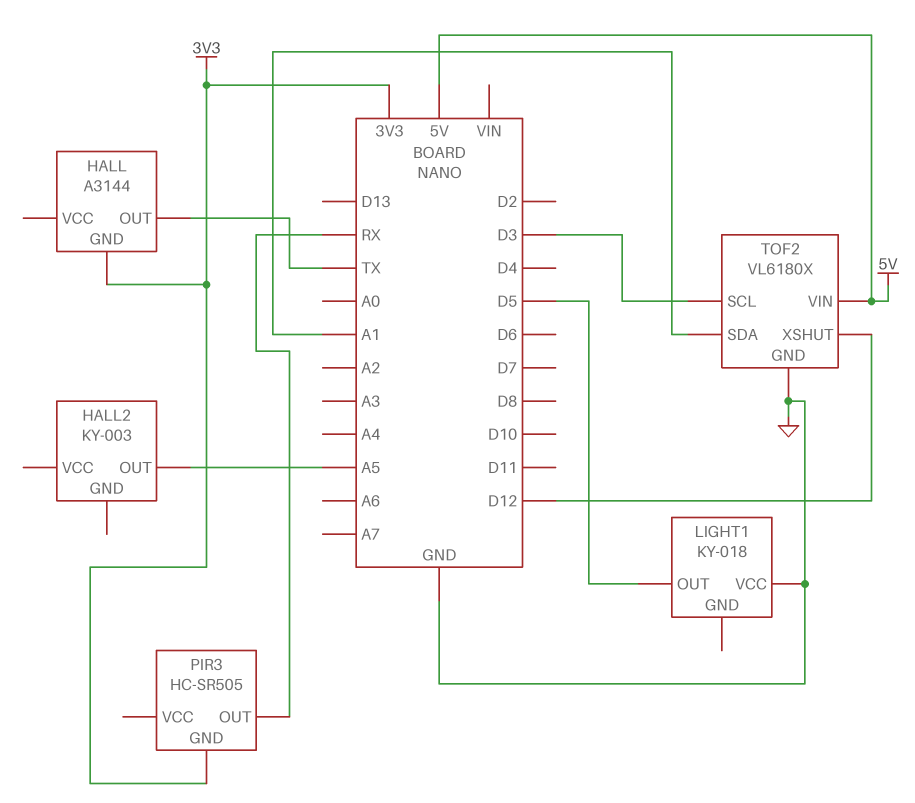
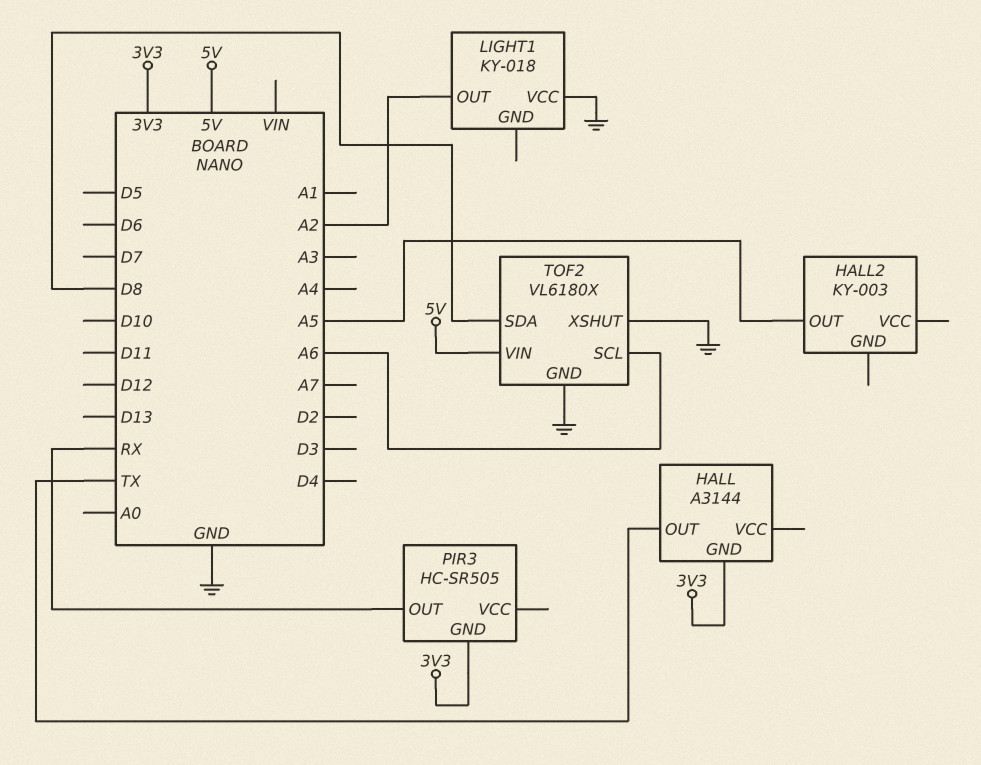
LIGHT1 pin OUT: D5 -> A2
TOF2 pin SCL: D3 -> A6
TOF2 pin SDA: A1 -> D8
TOF2 pin XSHUT: D12 -> GND

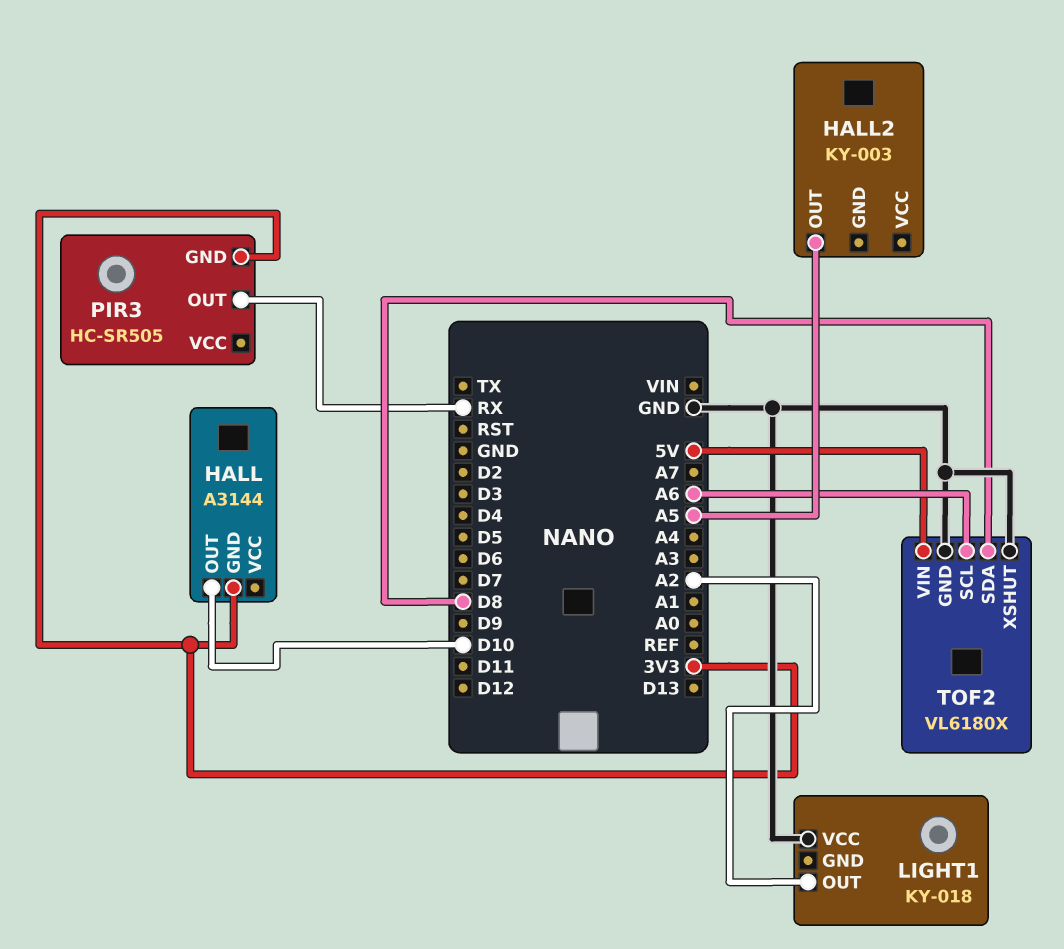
HALL pin OUT: TX -> D10

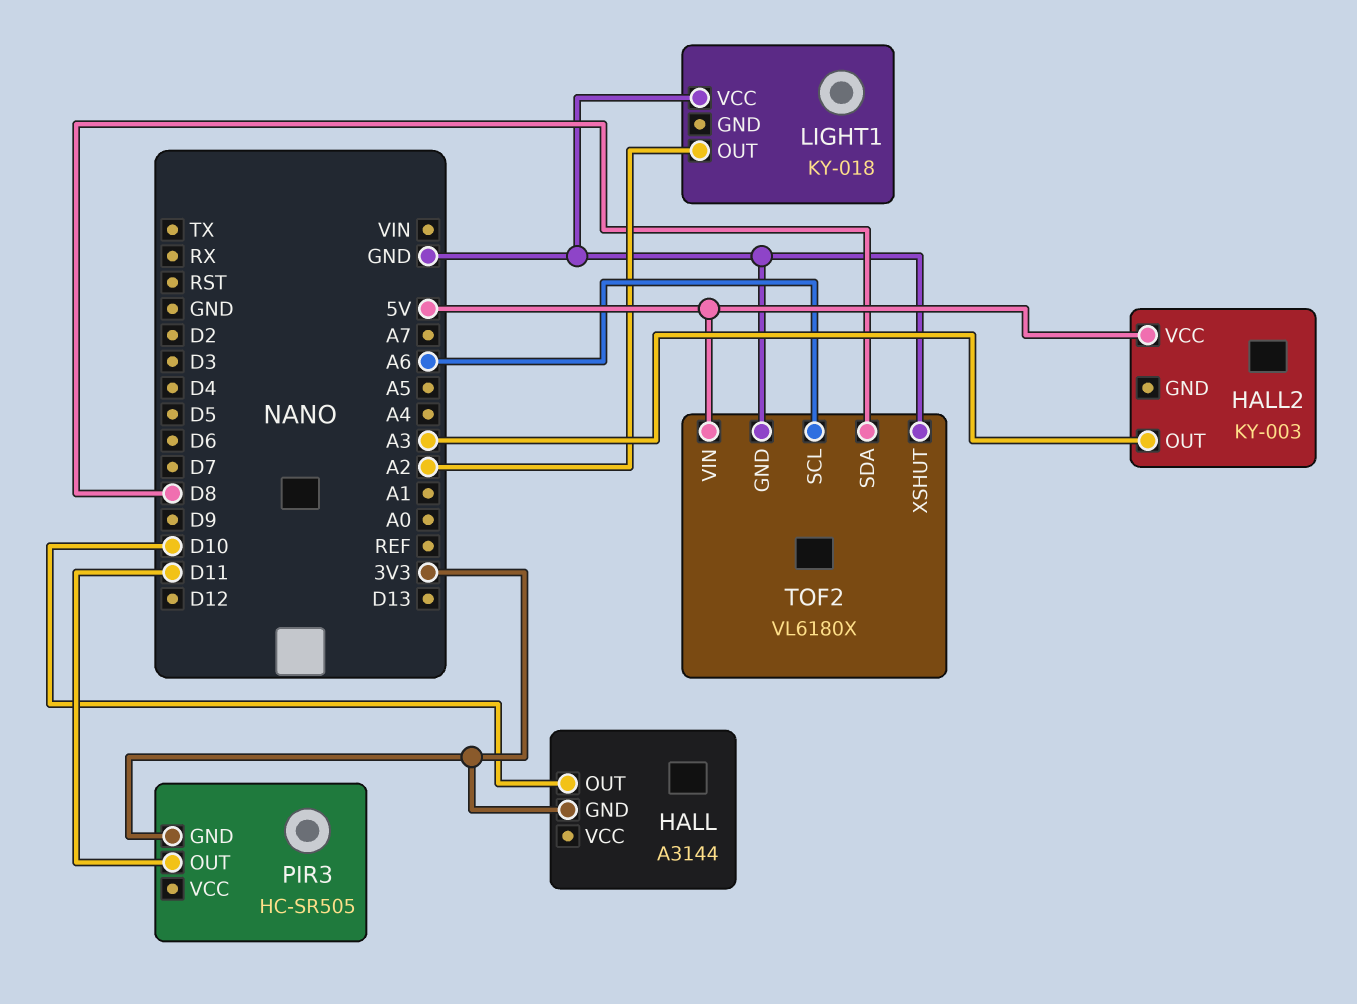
HALL2 pin OUT: A5 -> A3
HALL2 pin VCC: none -> 5V
PIR3 pin OUT: RX -> D11

